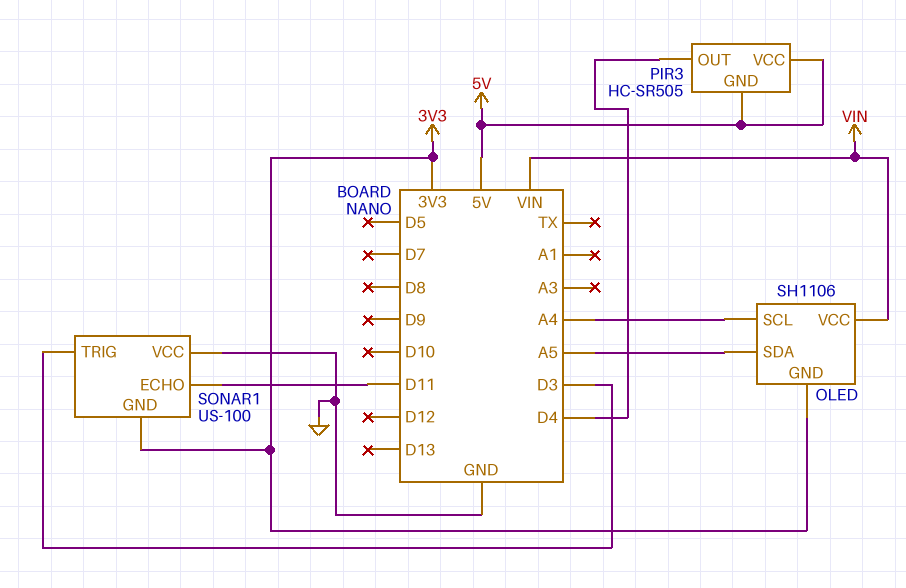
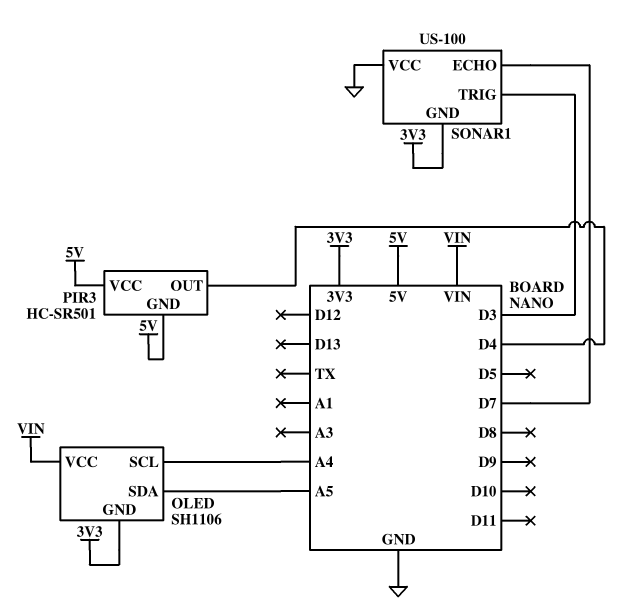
PIR3: HC-SR505 -> HC-SR501
SONAR1 pin ECHO: D11 -> D7

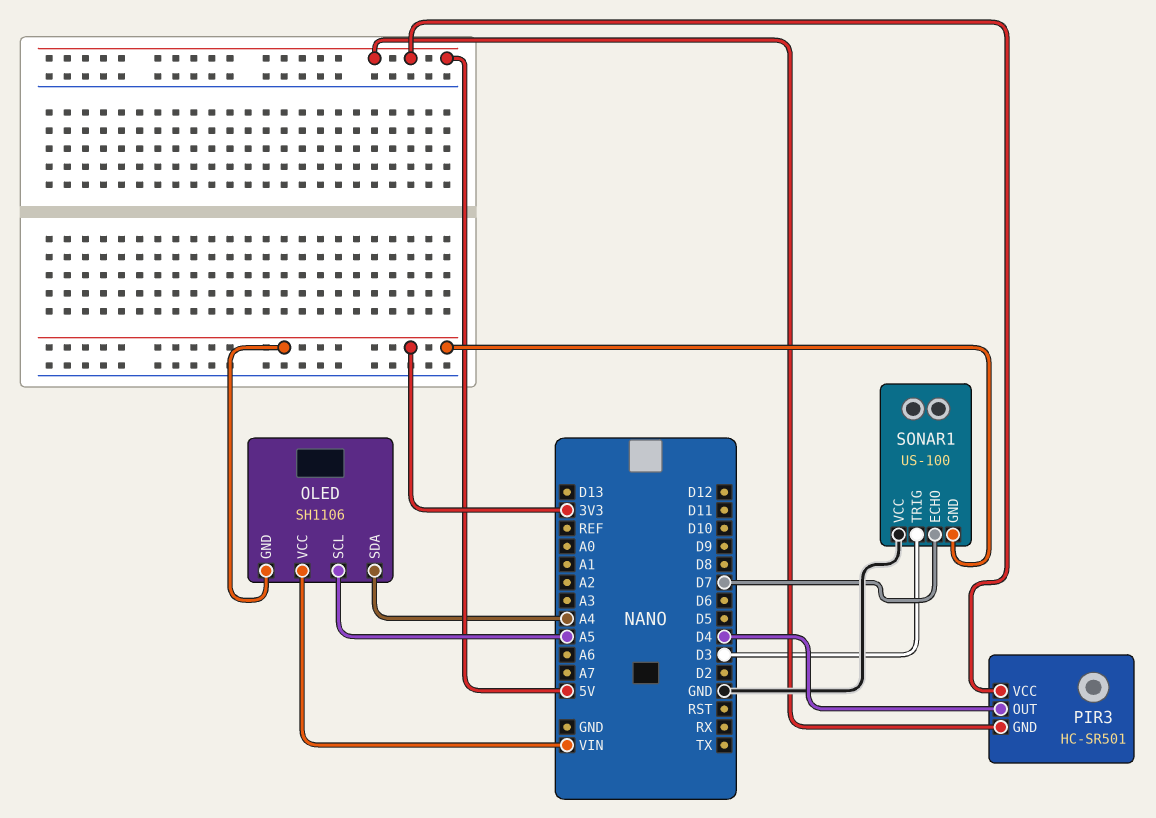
OLED pin SCL: A4 -> A5
OLED pin SDA: A5 -> A4

